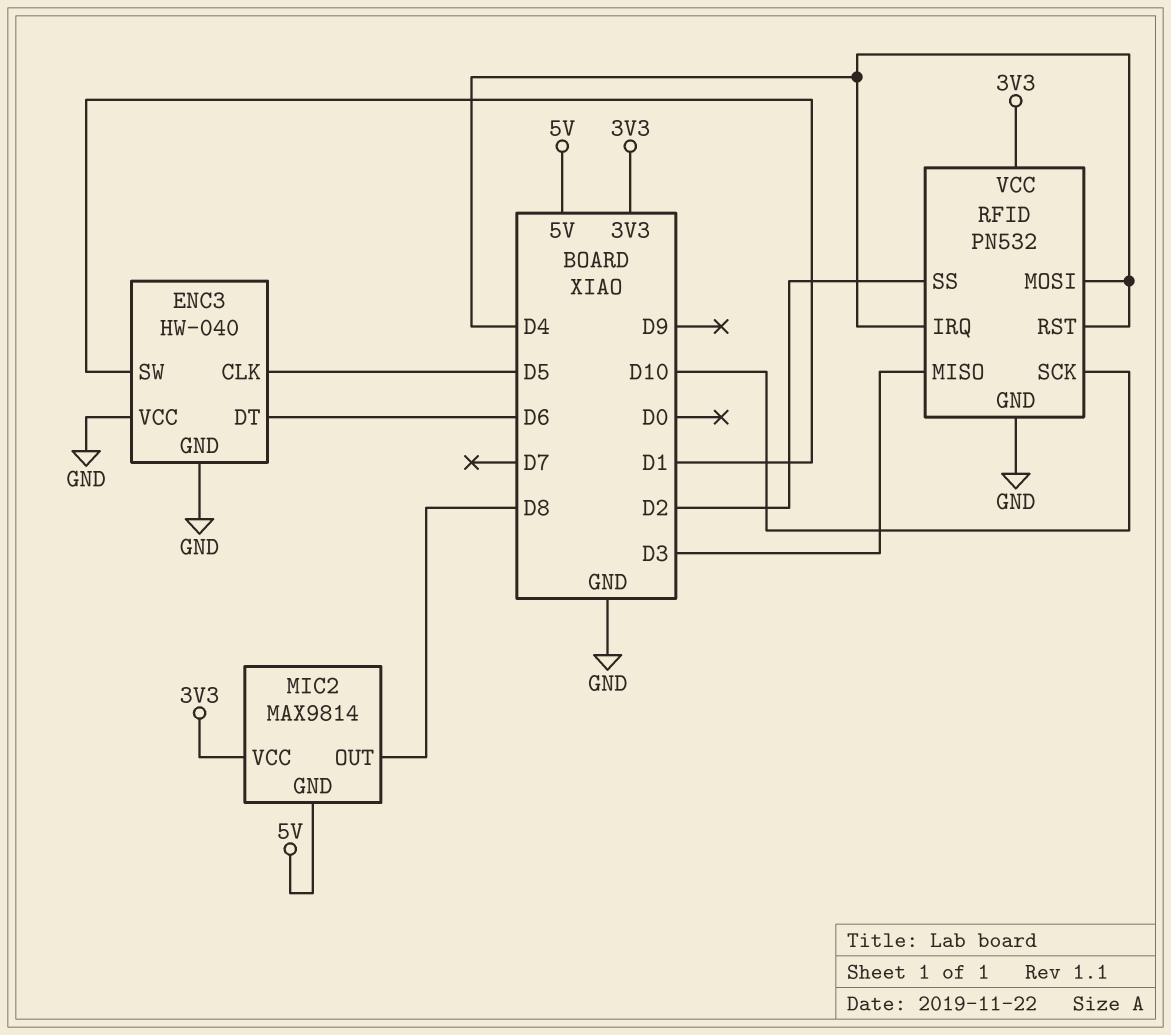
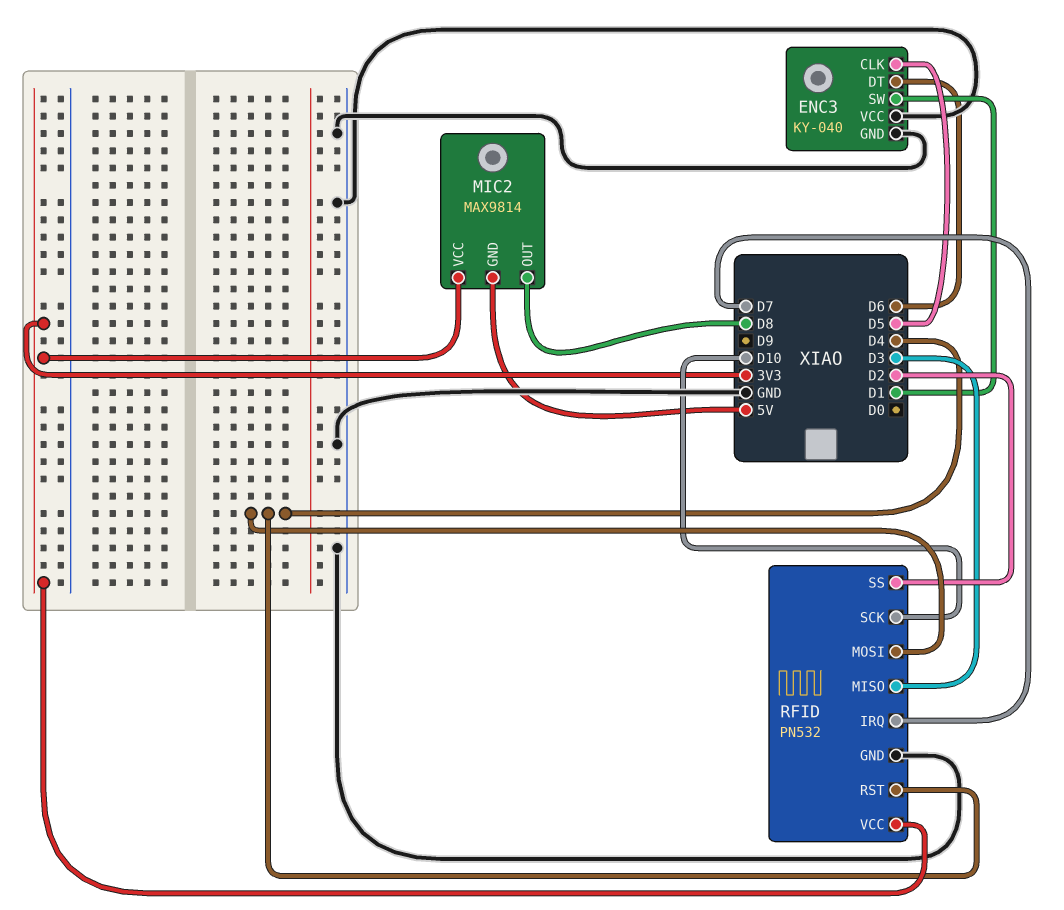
ENC3: HW-040 -> KY-040
RFID pin IRQ: D4 -> D7

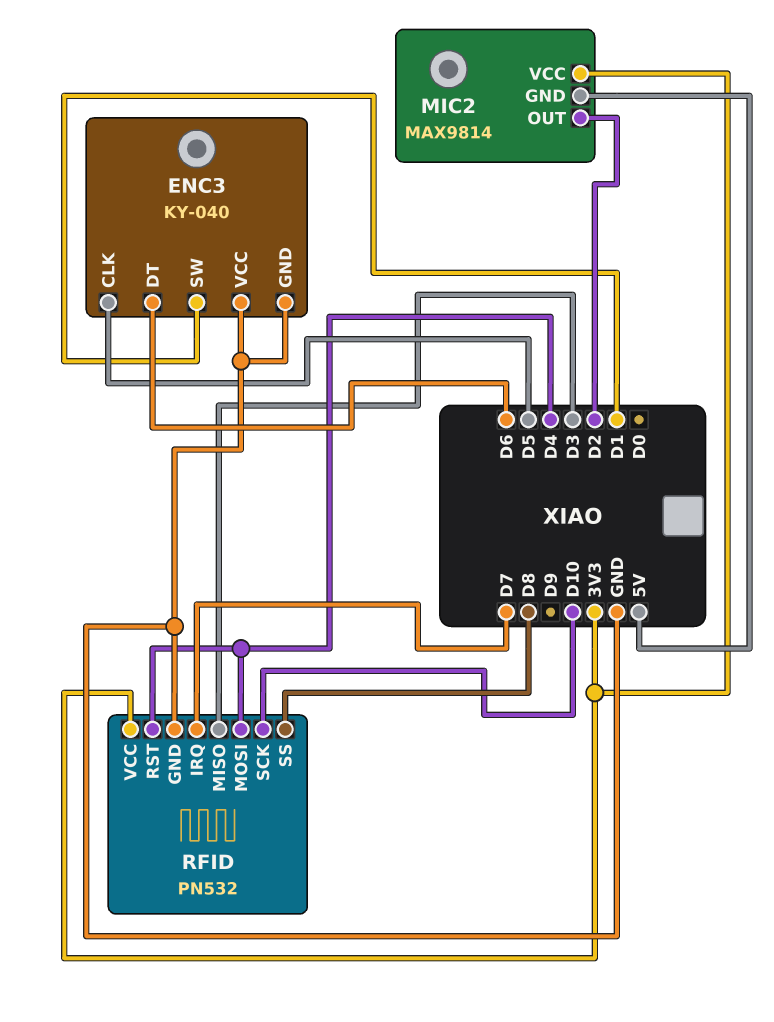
MIC2 pin OUT: D8 -> D2
RFID pin SS: D2 -> D8

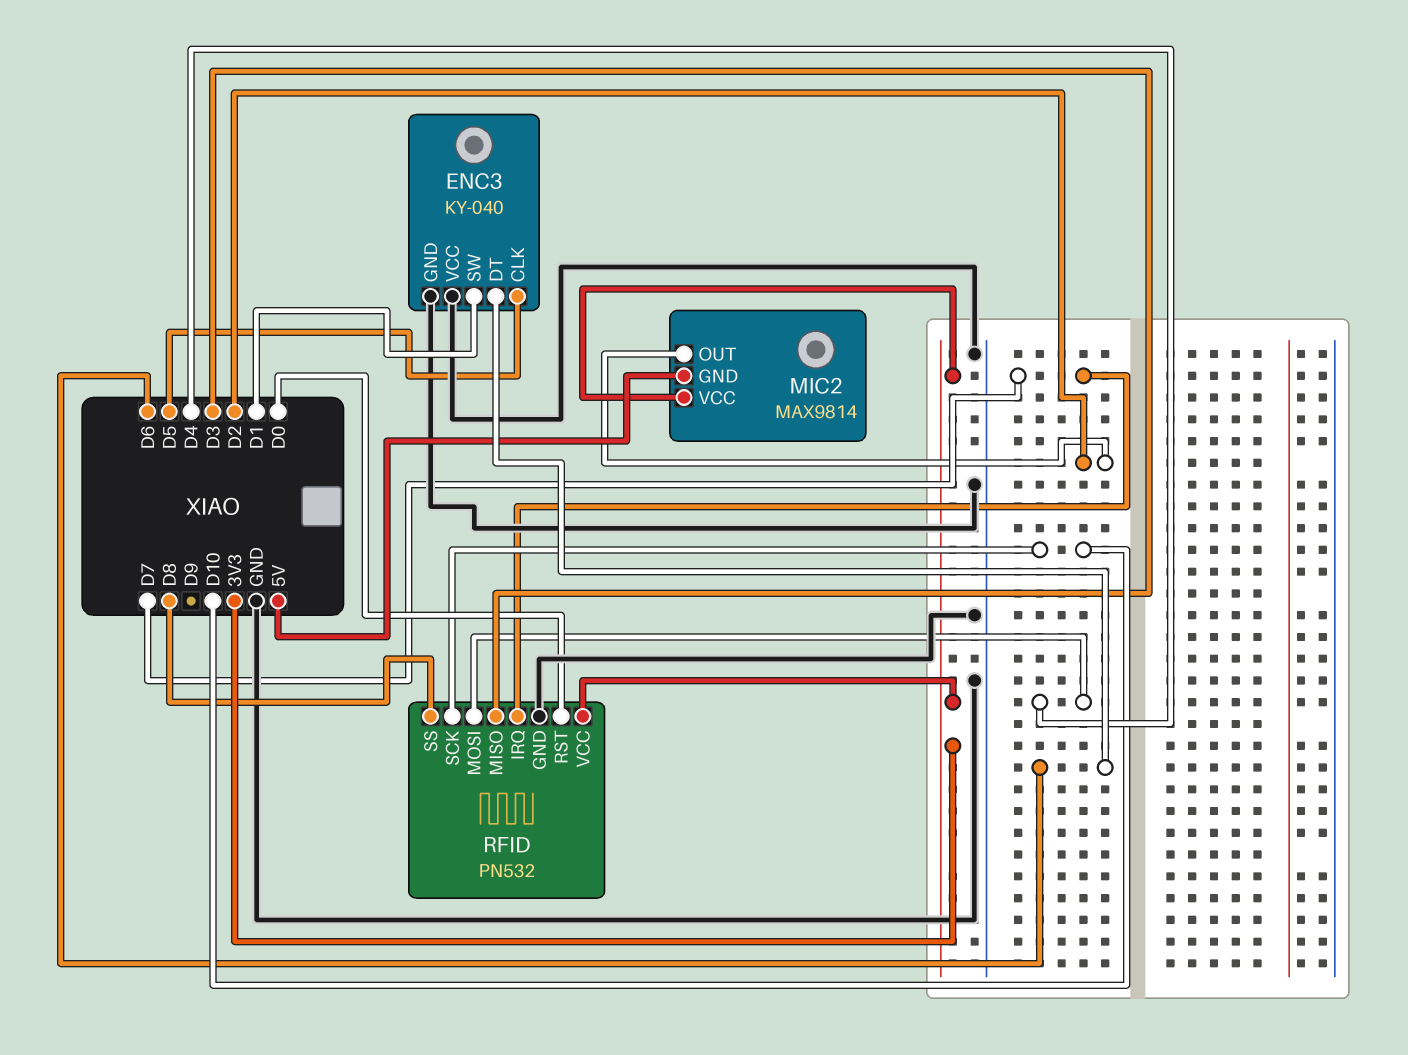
RFID pin RST: D4 -> D0

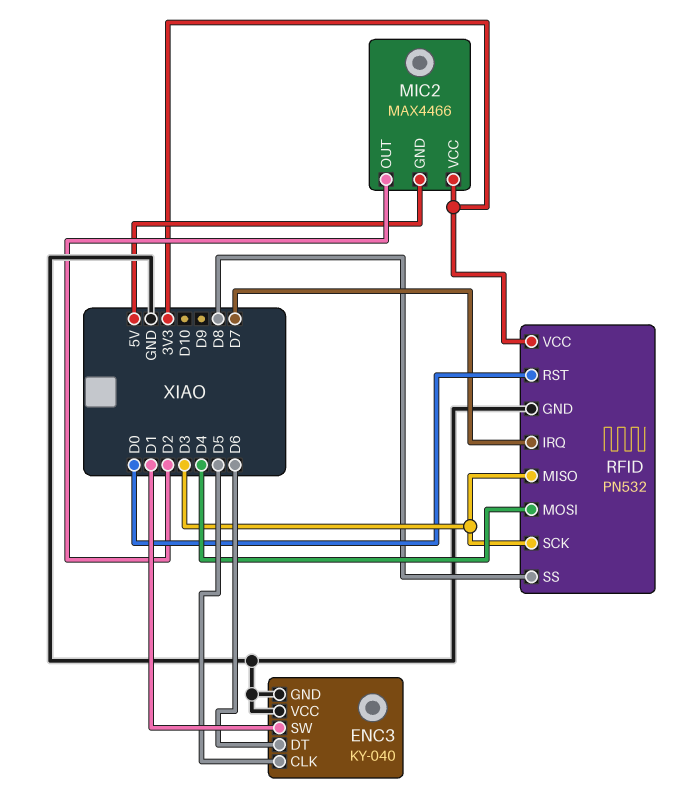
MIC2: MAX9814 -> MAX4466
RFID pin SCK: D10 -> D3

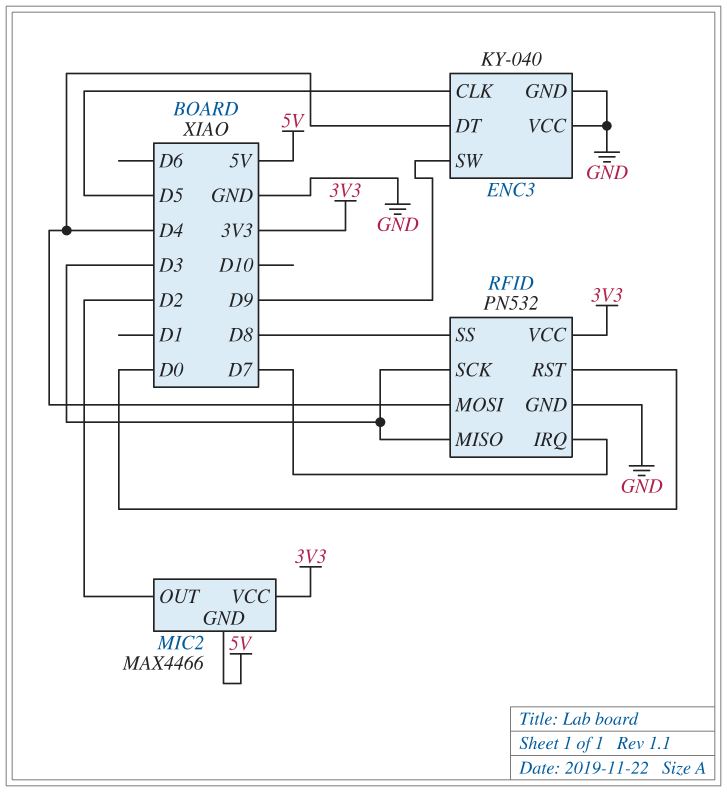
ENC3 pin DT: D6 -> D4
ENC3 pin SW: D1 -> D9

